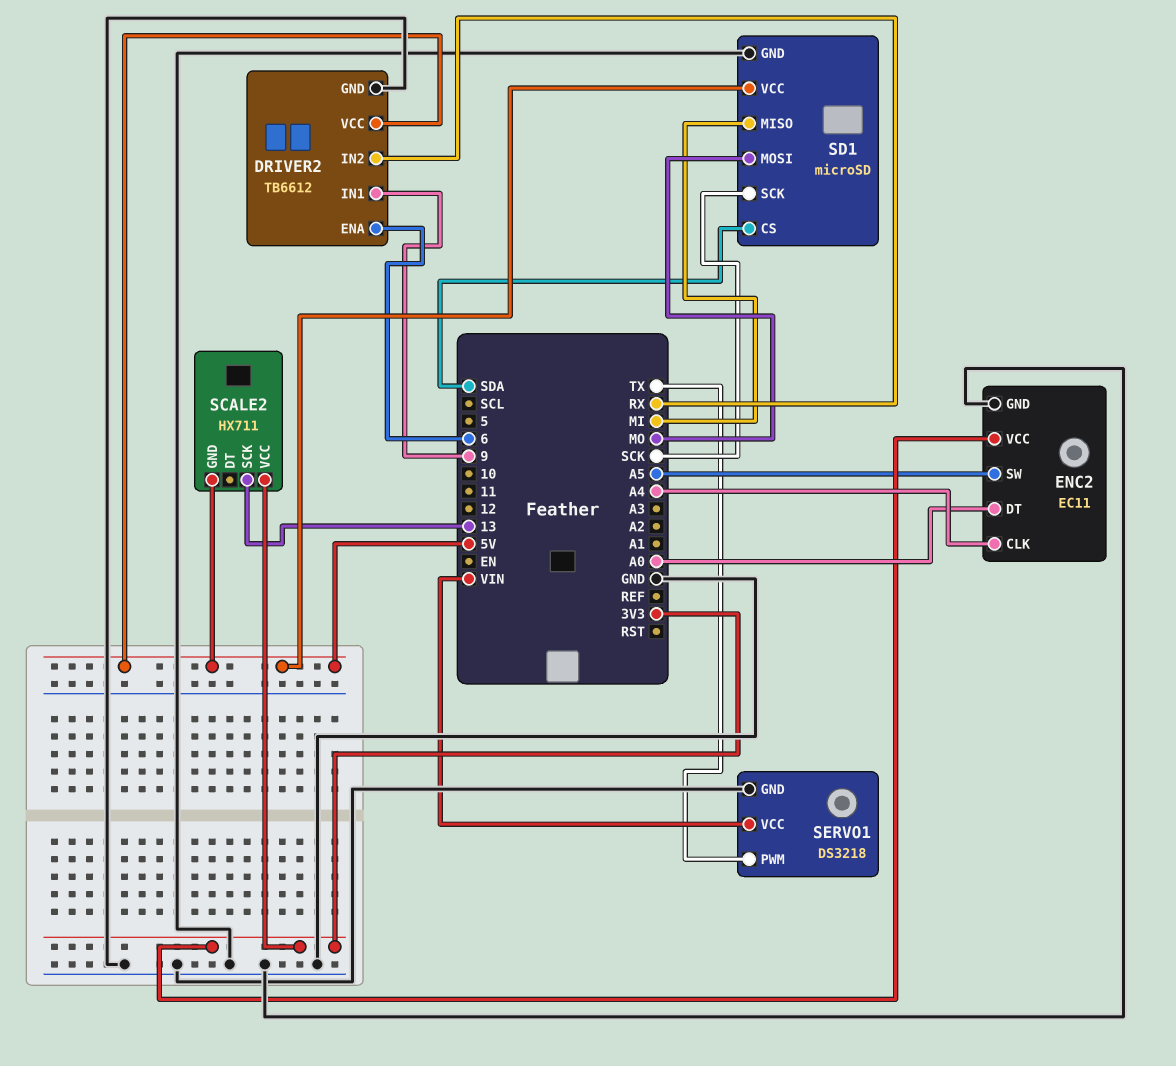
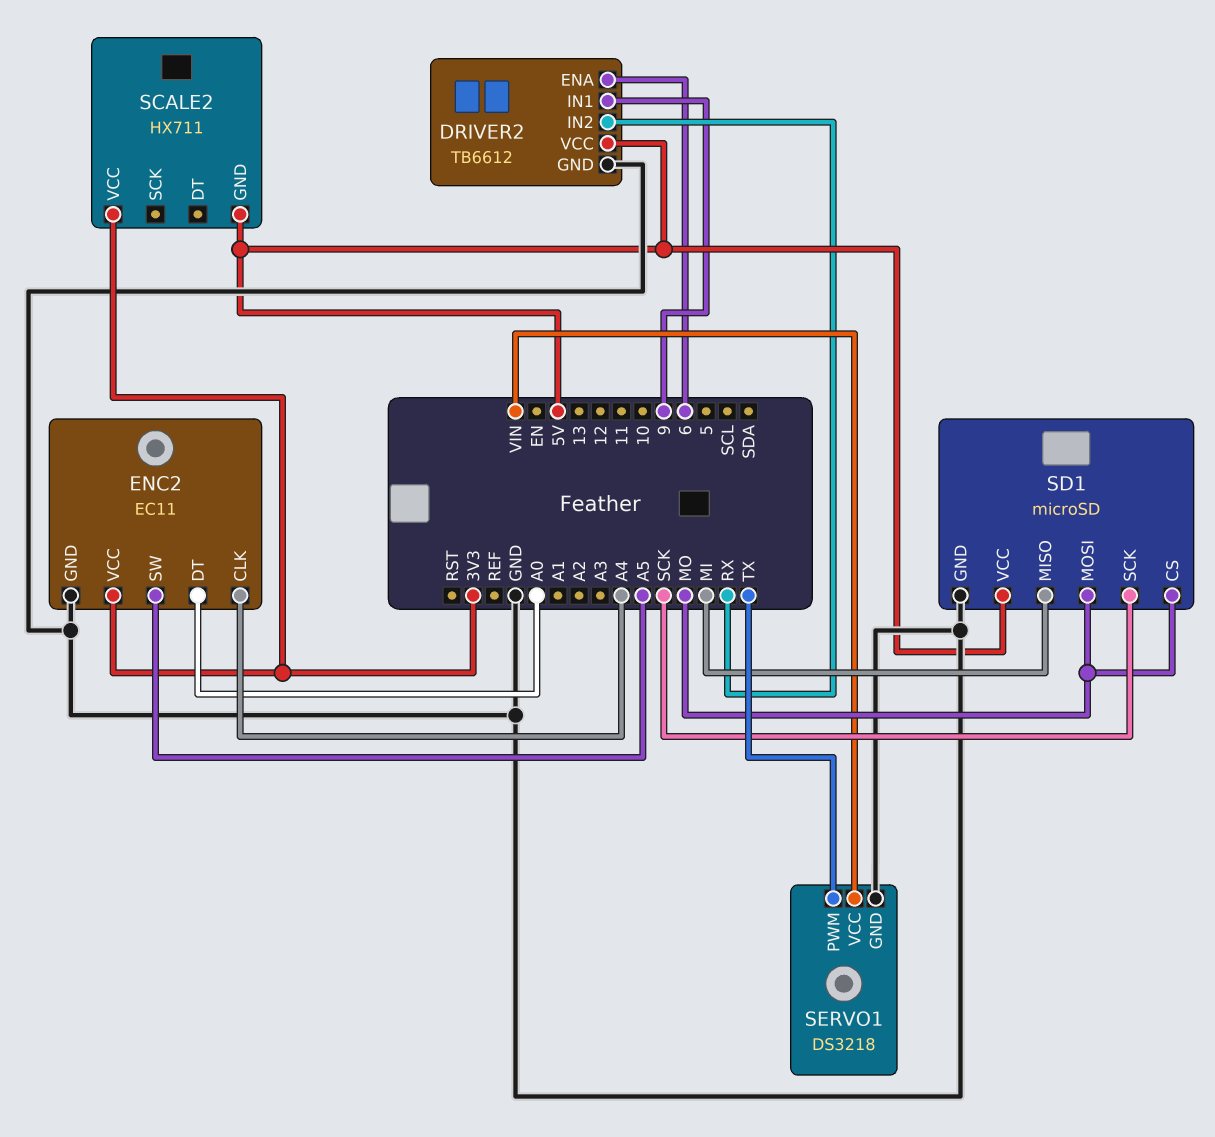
SCALE2 pin SCK: 13 -> none
SD1 pin CS: SDA -> MO

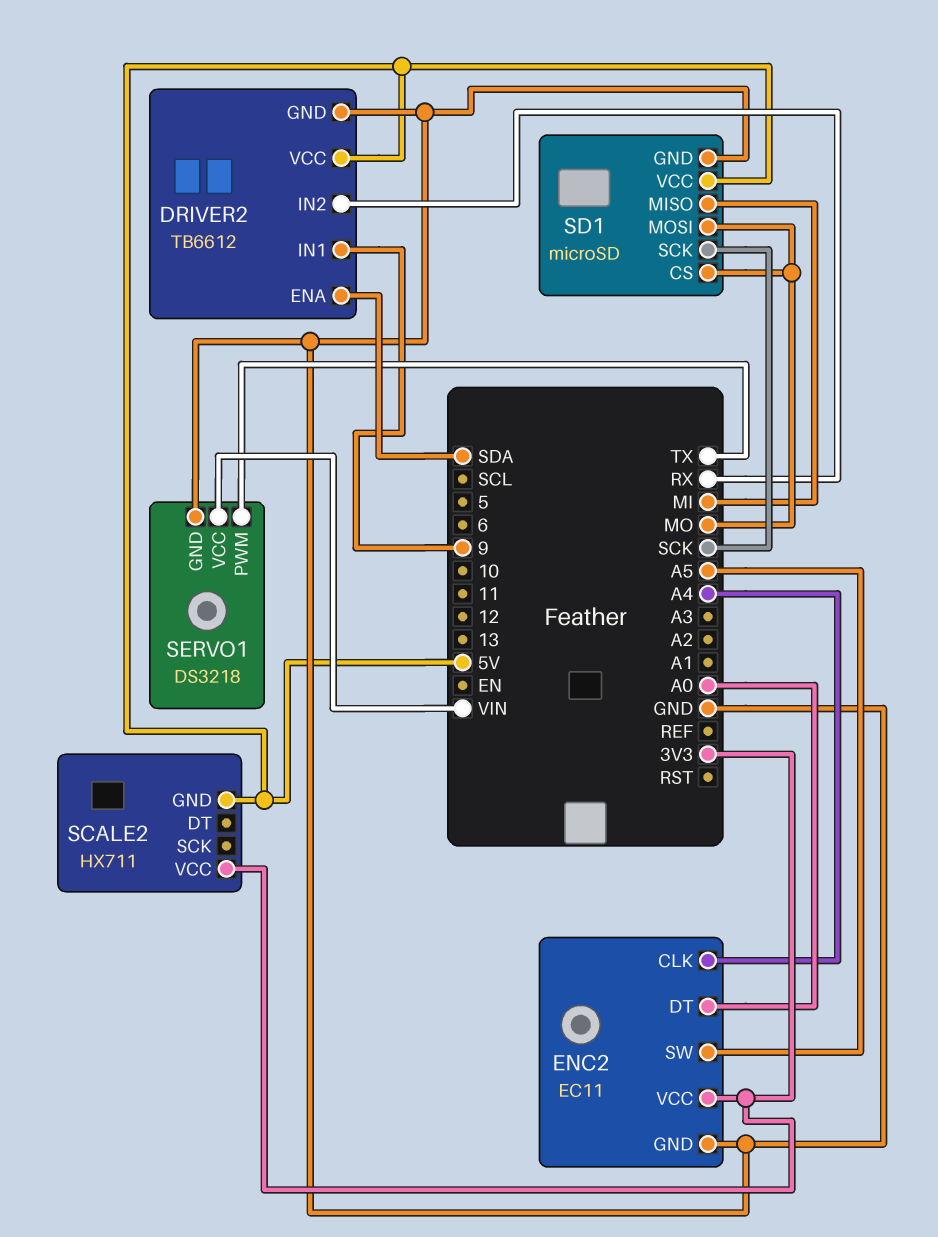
DRIVER2 pin ENA: 6 -> SDA

